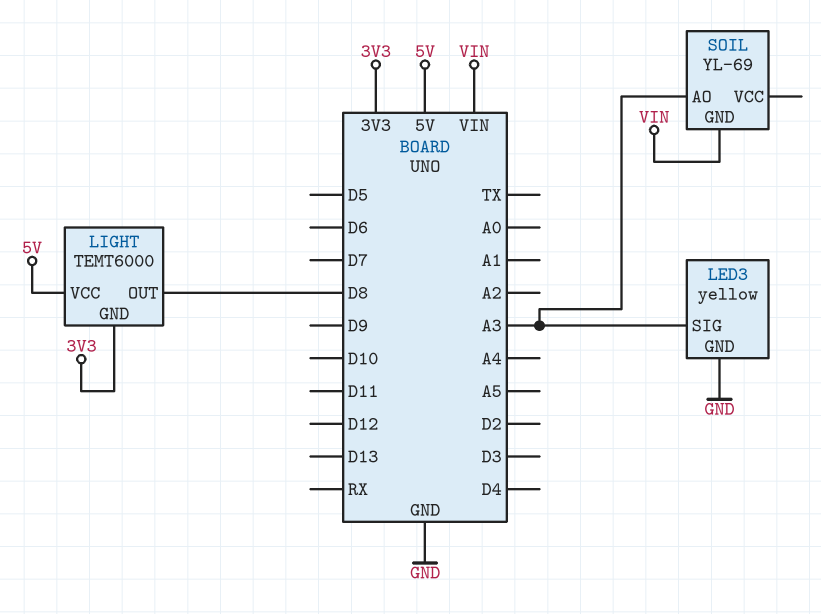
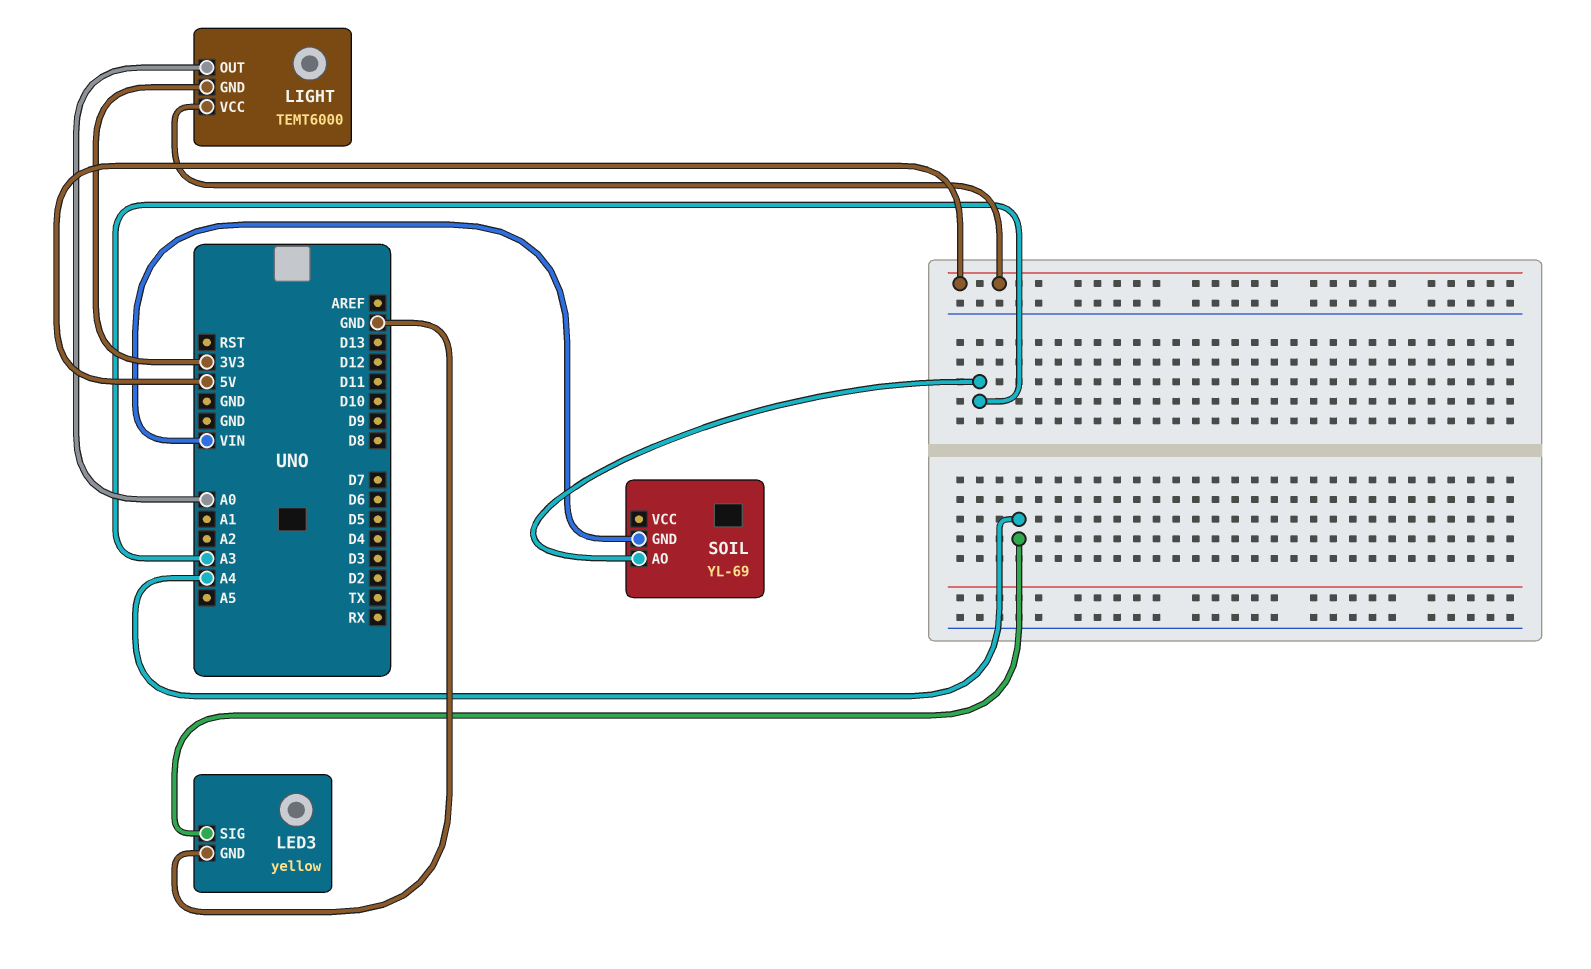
LED3 pin SIG: A3 -> A4
LIGHT pin OUT: D8 -> A0

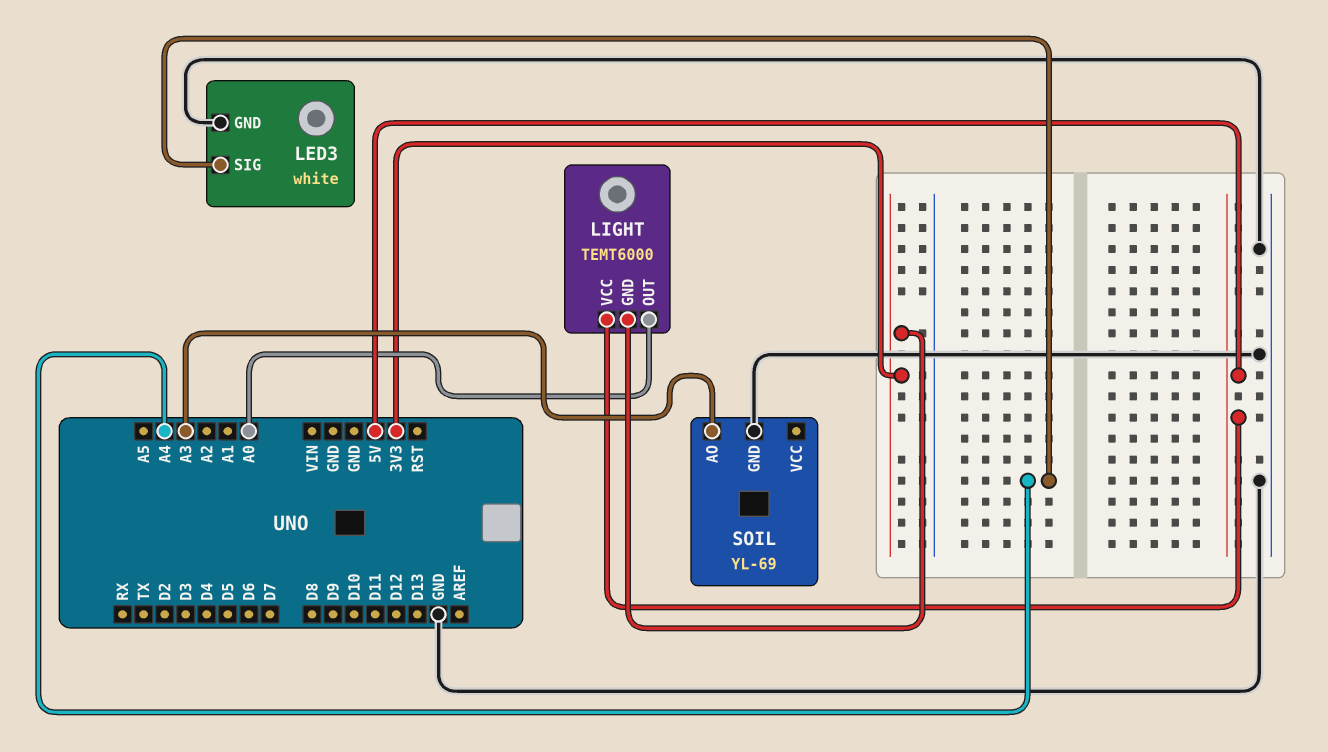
LED3: yellow -> white
SOIL pin GND: VIN -> GND

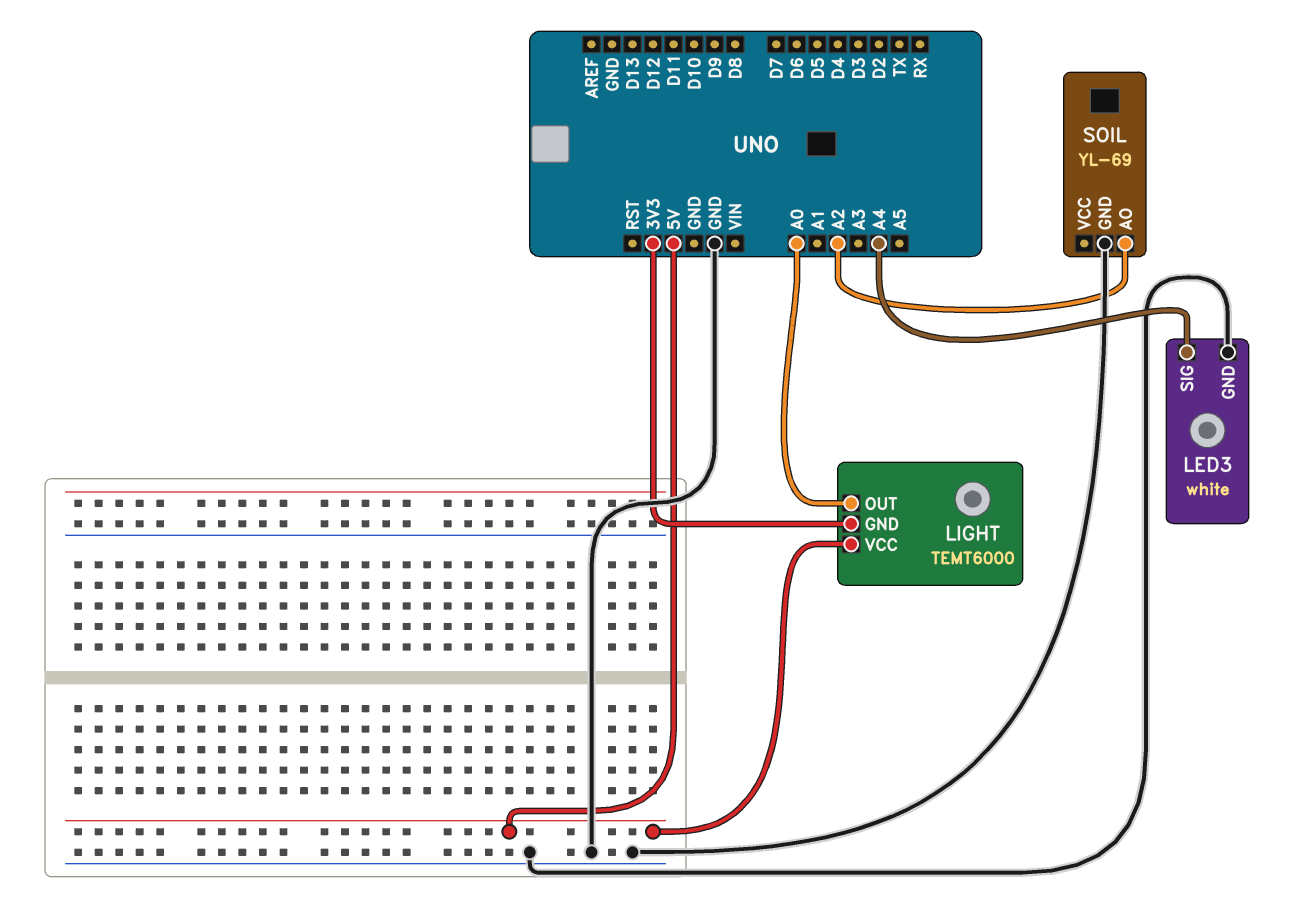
SOIL pin AO: A3 -> A2

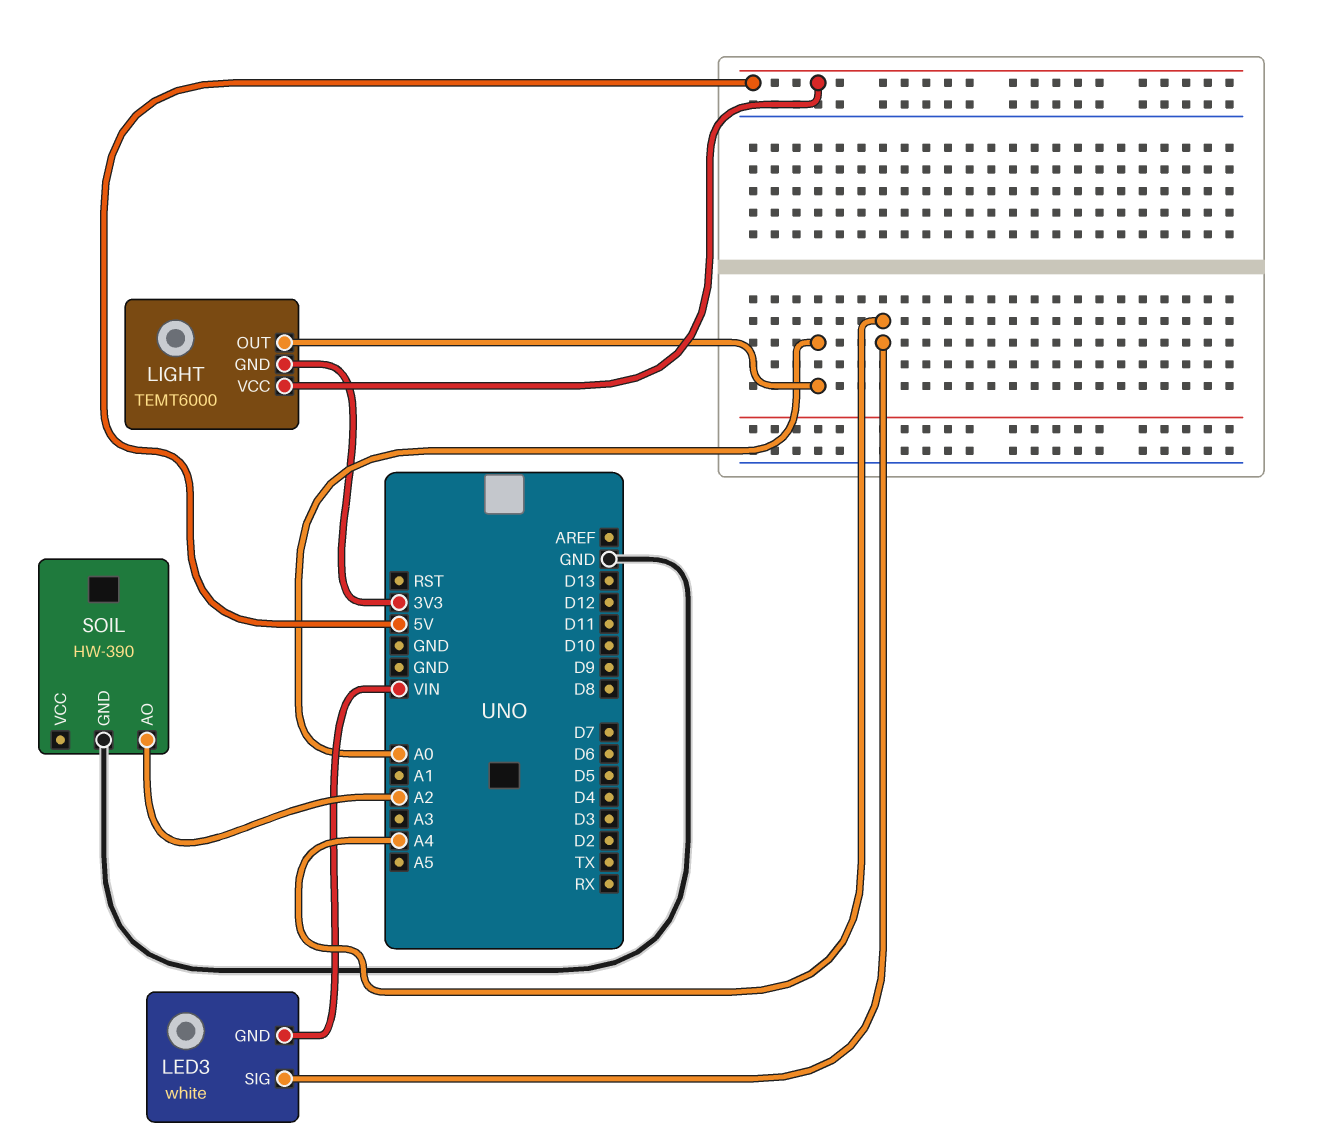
LED3 pin GND: GND -> VIN
SOIL: YL-69 -> HW-390

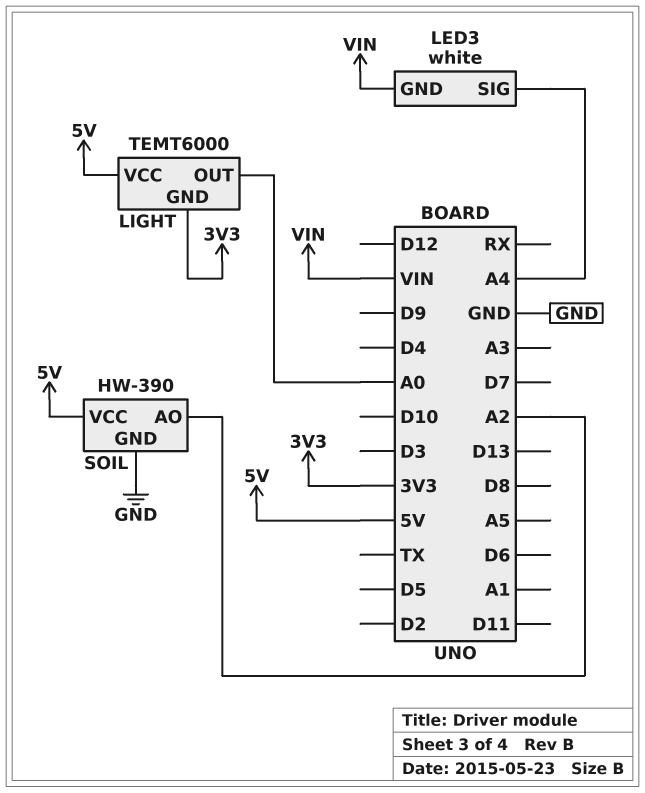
SOIL pin VCC: none -> 5V

